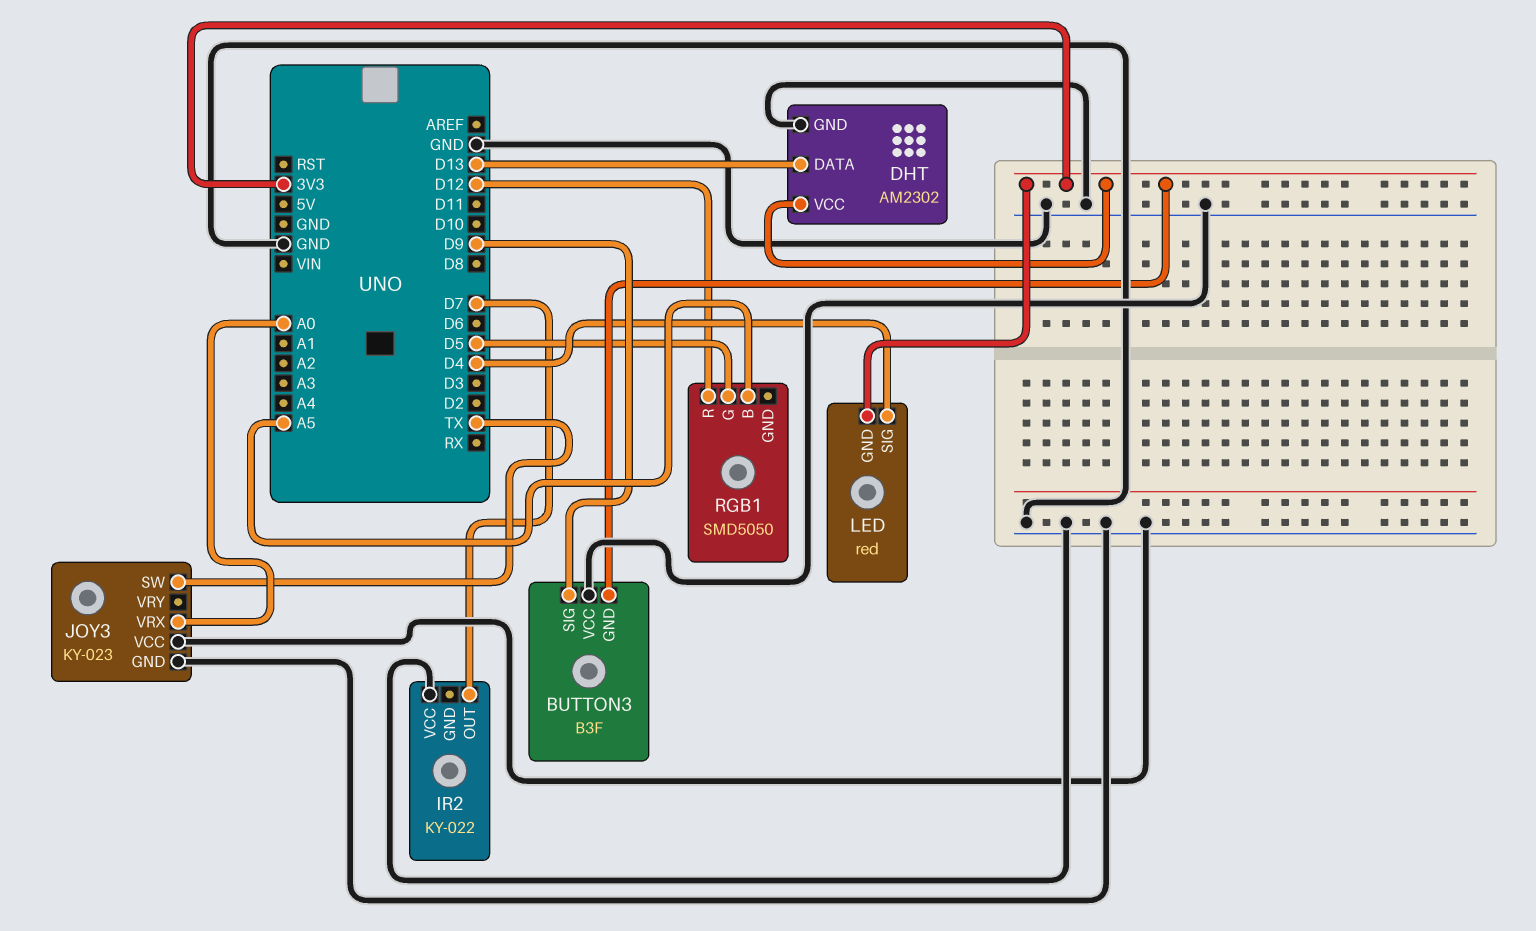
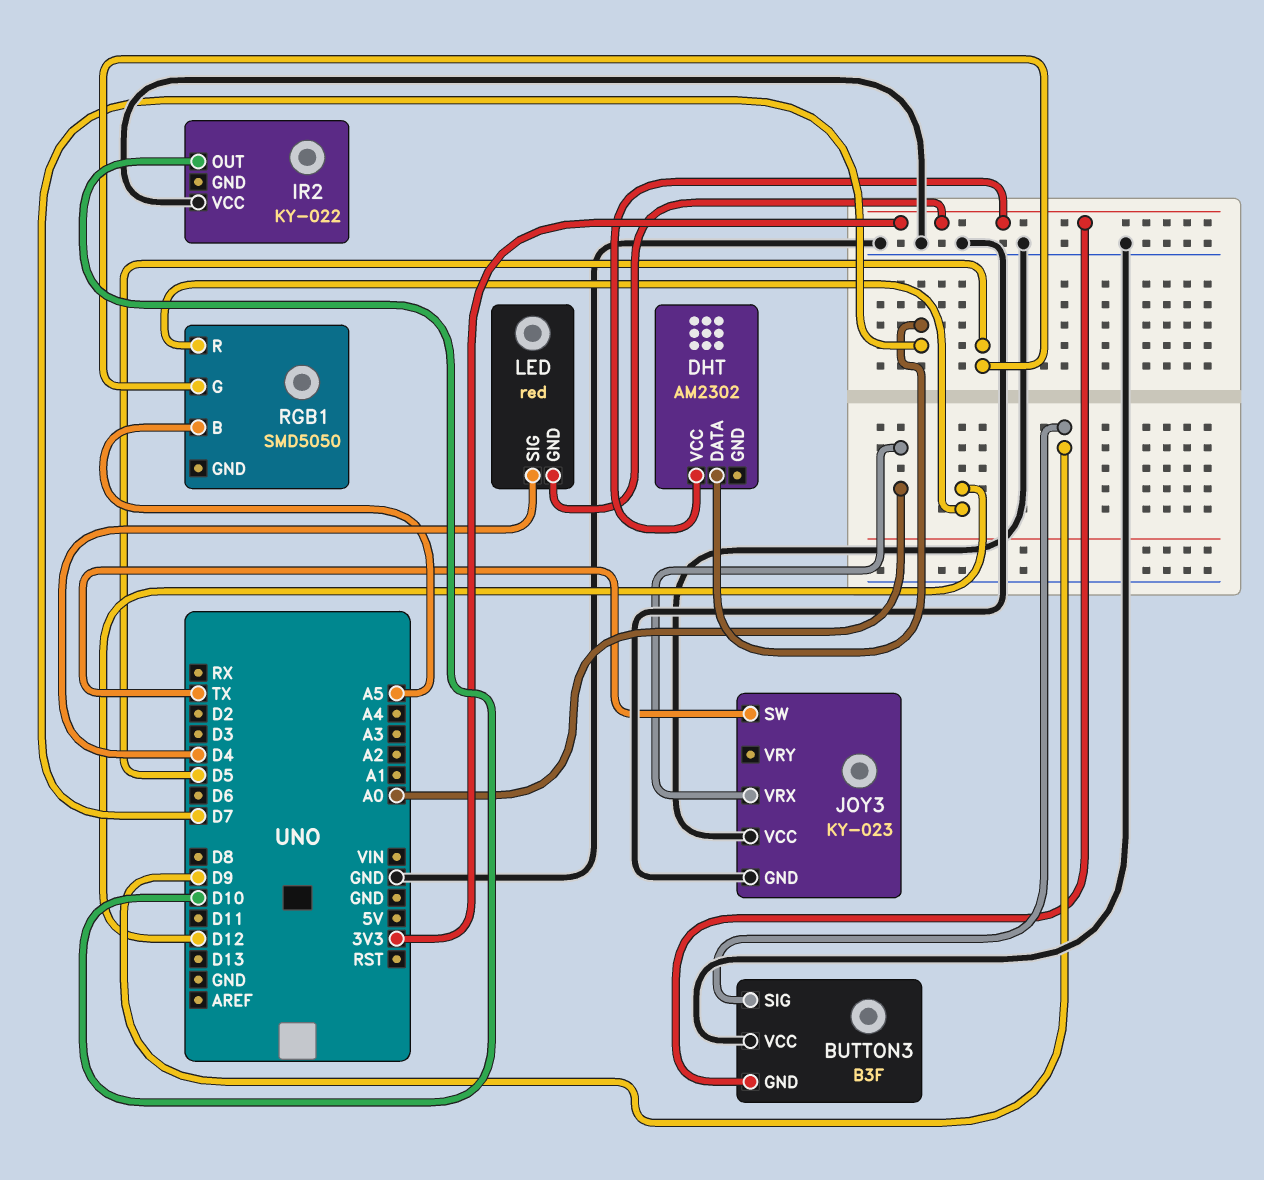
DHT pin DATA: D13 -> D7
DHT pin GND: GND -> none
IR2 pin OUT: D7 -> D10

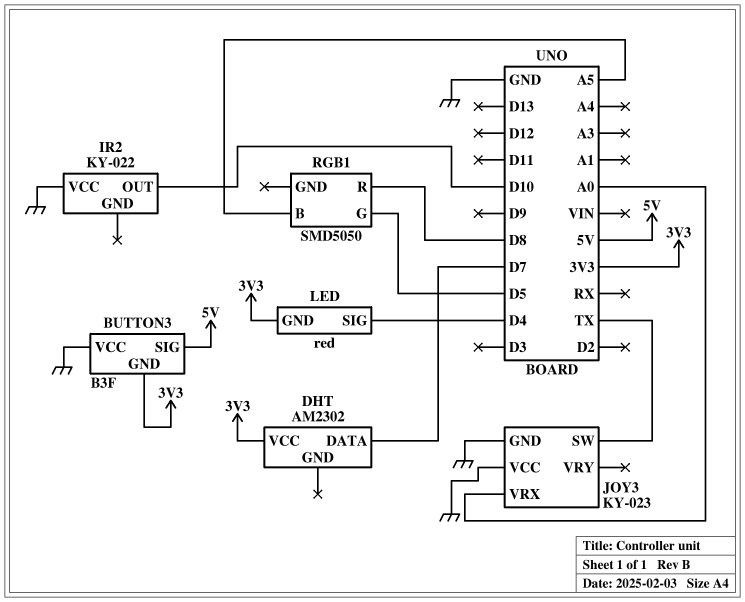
BUTTON3 pin SIG: D9 -> 5V
RGB1 pin R: D12 -> D8

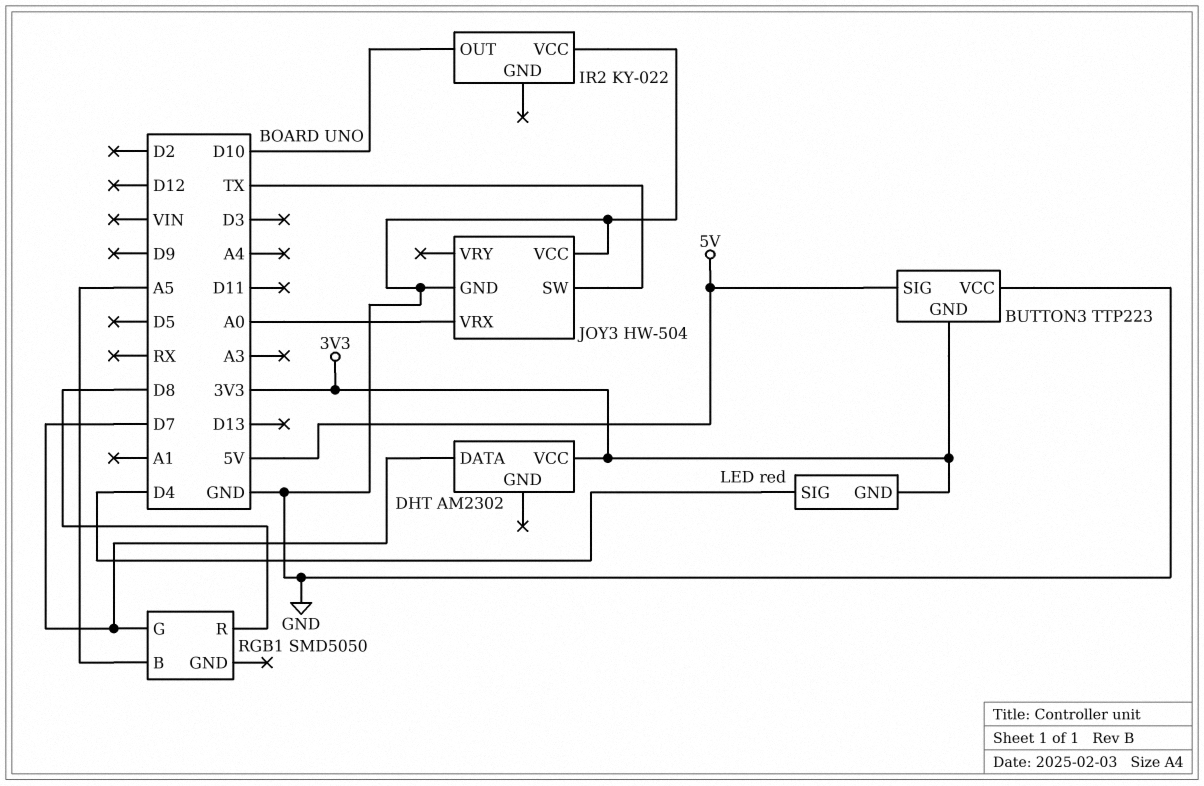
BUTTON3: B3F -> TTP223
JOY3: KY-023 -> HW-504
RGB1 pin G: D5 -> D7

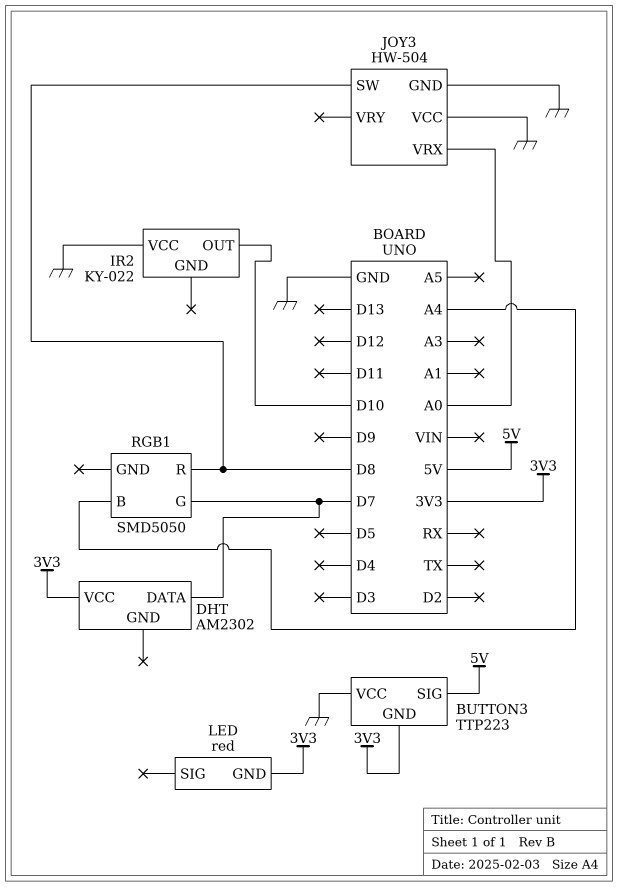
JOY3 pin SW: TX -> D8
LED pin SIG: D4 -> none
RGB1 pin B: A5 -> A4

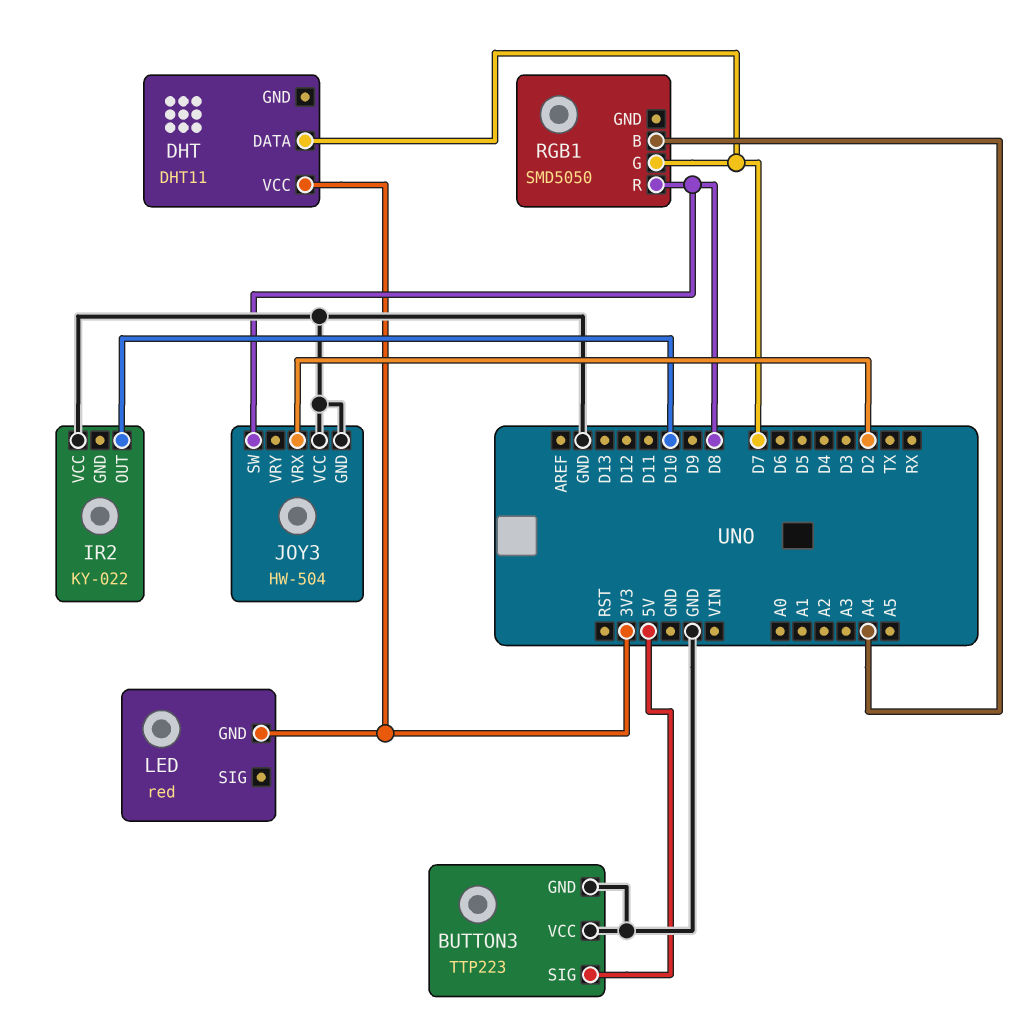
BUTTON3 pin GND: 3V3 -> GND
DHT: AM2302 -> DHT11
JOY3 pin VRX: A0 -> D2

